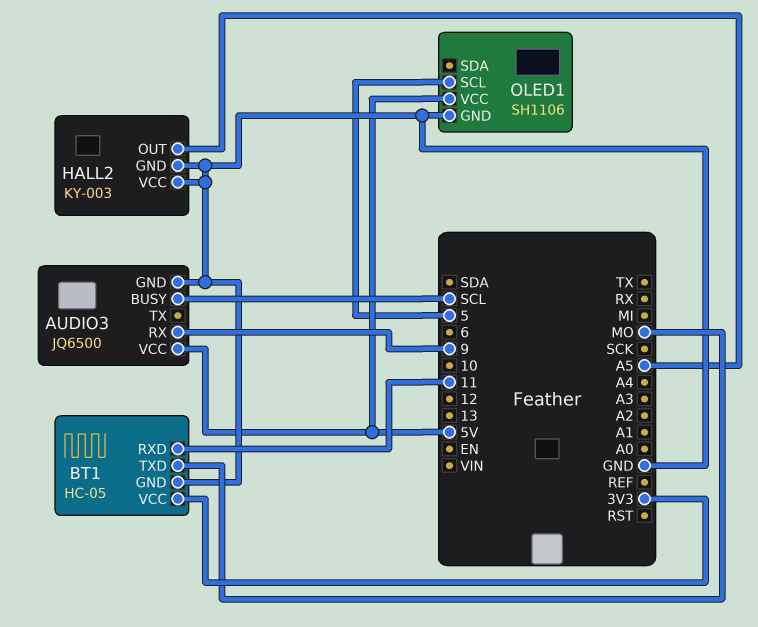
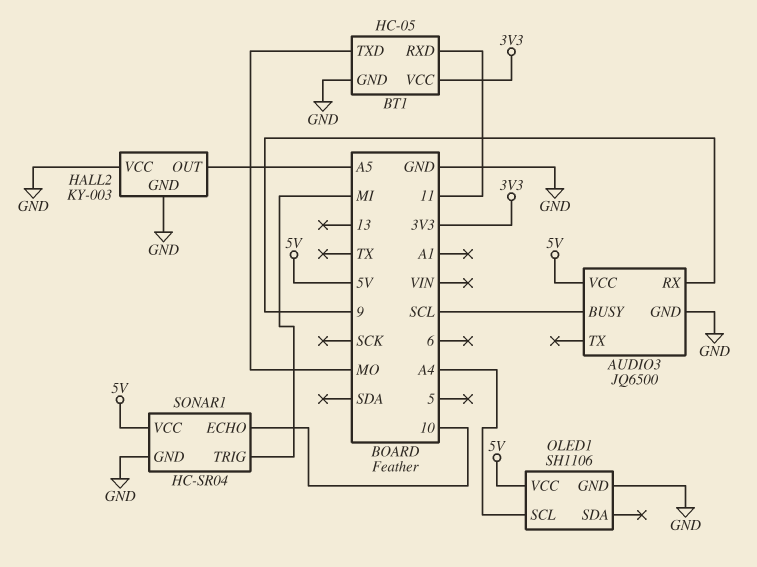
OLED1 pin SCL: 5 -> A4
SONAR1: none -> HC-SR04
SONAR1 pin ECHO: none -> 10
SONAR1 pin GND: none -> GND
SONAR1 pin TRIG: none -> MI
SONAR1 pin VCC: none -> 5V

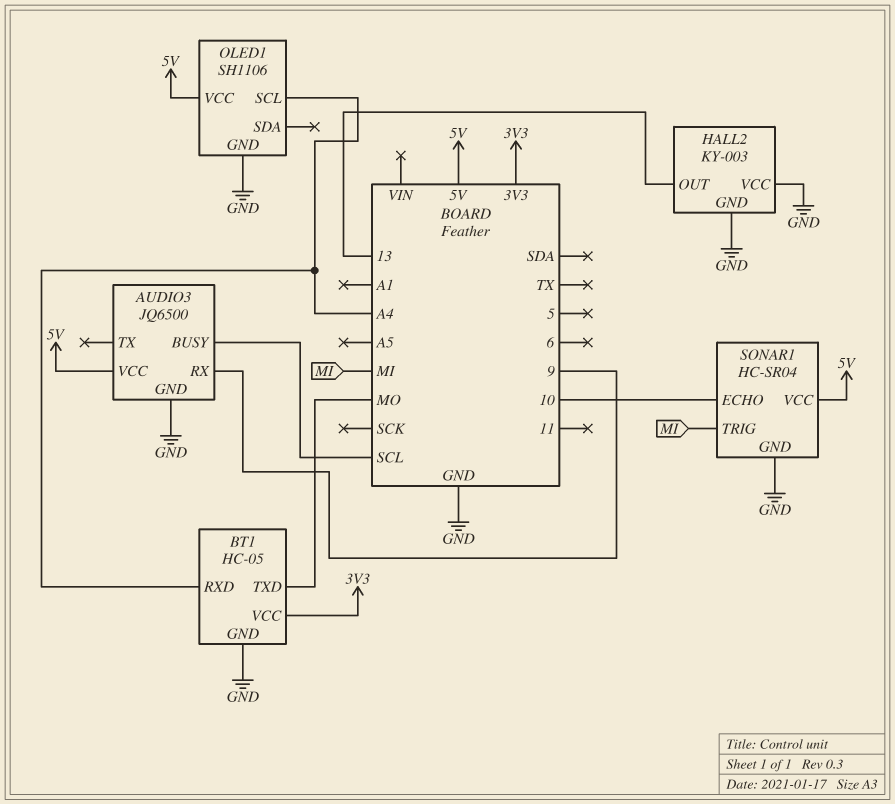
BT1 pin RXD: 11 -> A4
HALL2 pin OUT: A5 -> 13

